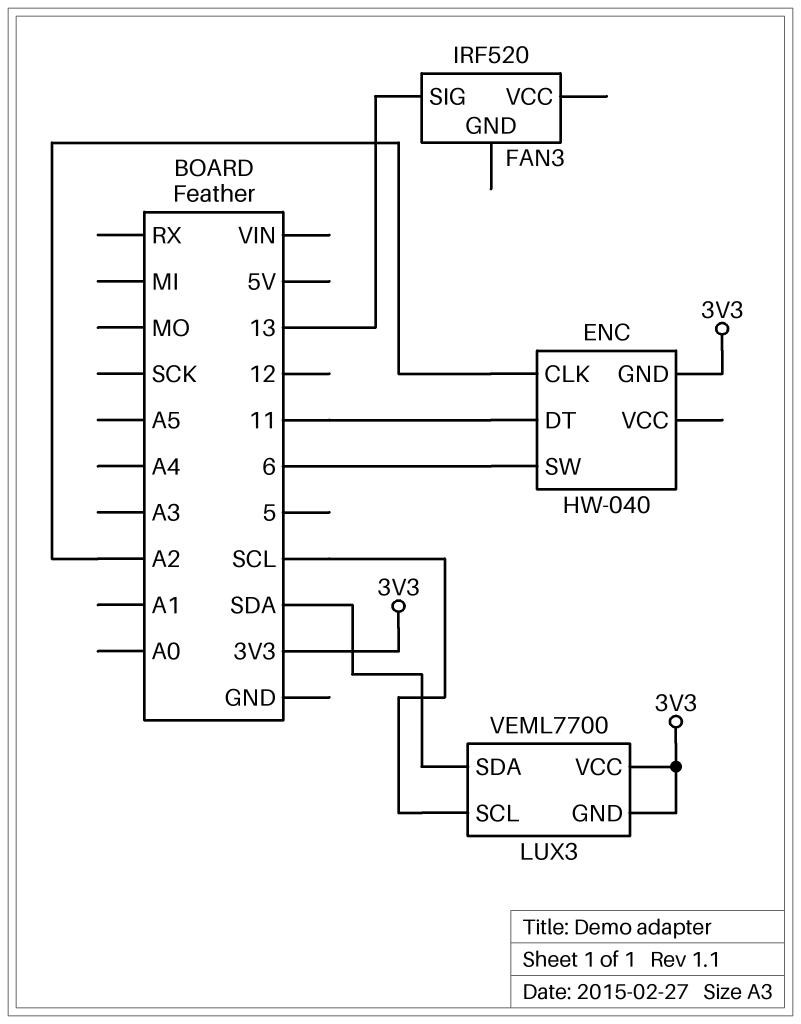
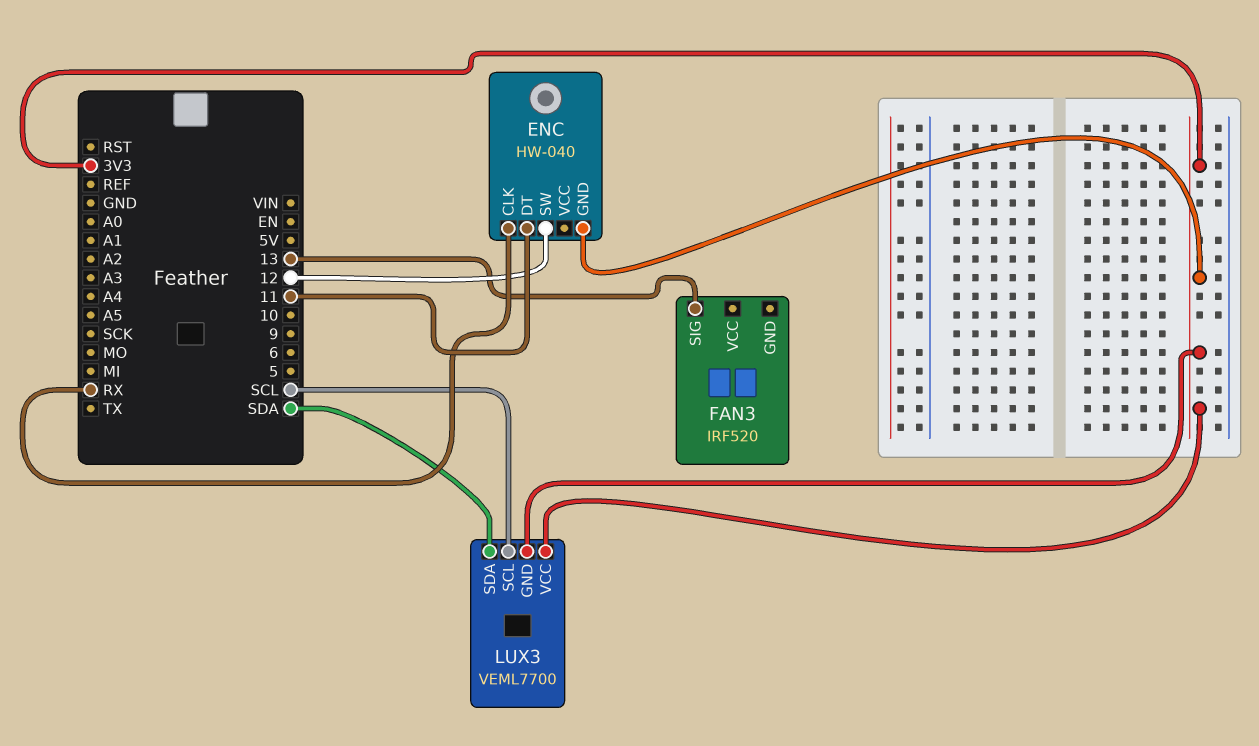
ENC pin CLK: A2 -> RX
ENC pin SW: 6 -> 12

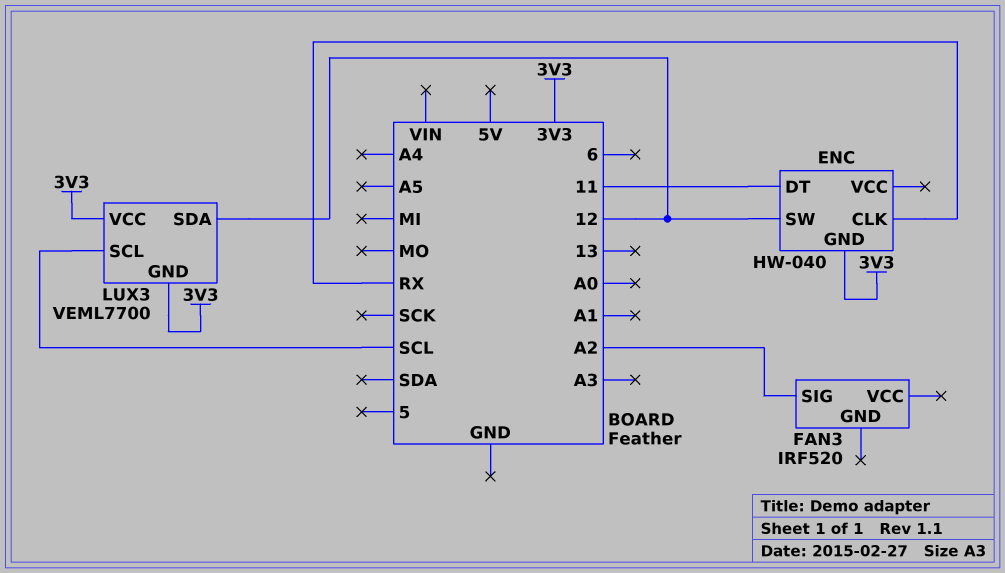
FAN3 pin SIG: 13 -> A2
LUX3 pin SDA: SDA -> 12

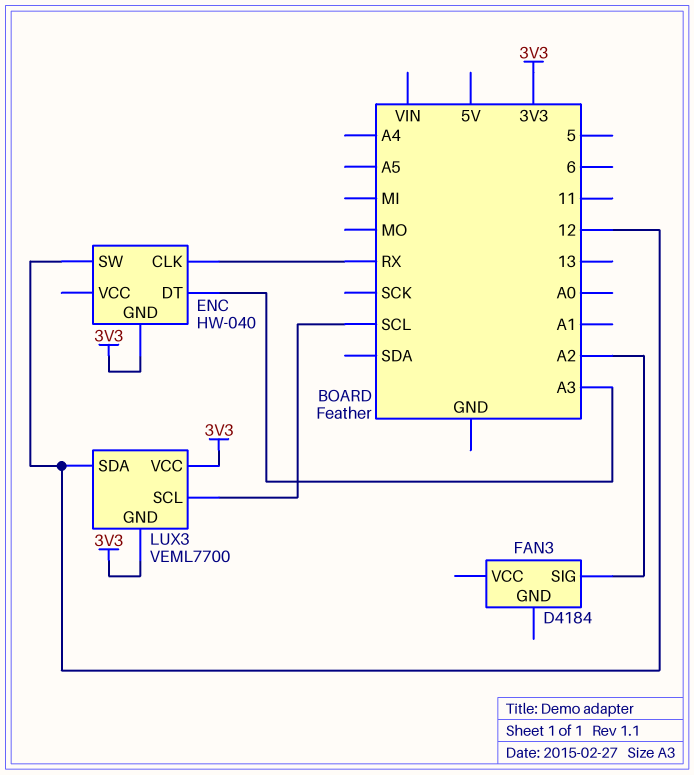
ENC pin DT: 11 -> A3
FAN3: IRF520 -> D4184

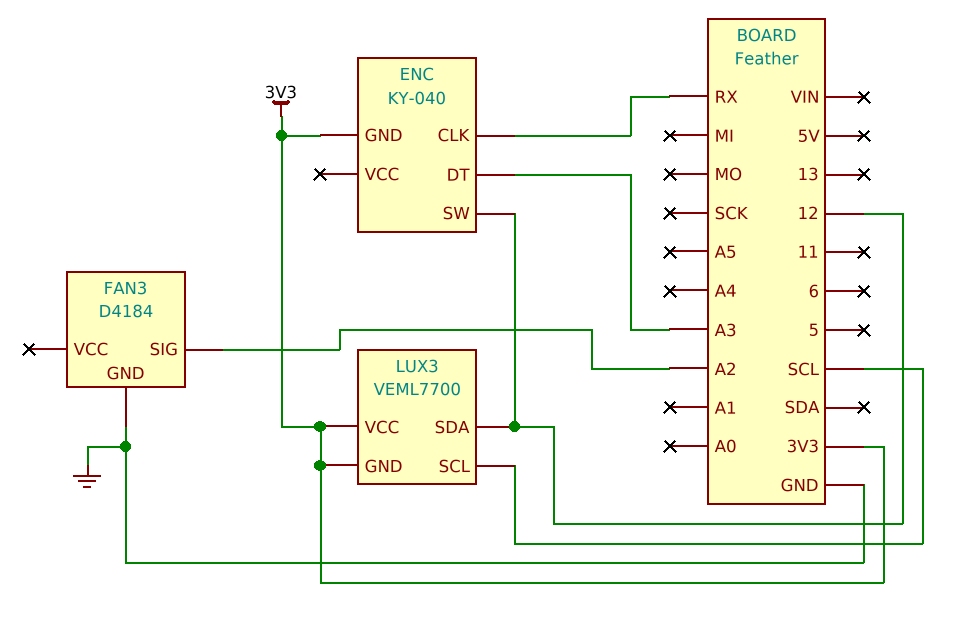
ENC: HW-040 -> KY-040
FAN3 pin GND: none -> GND

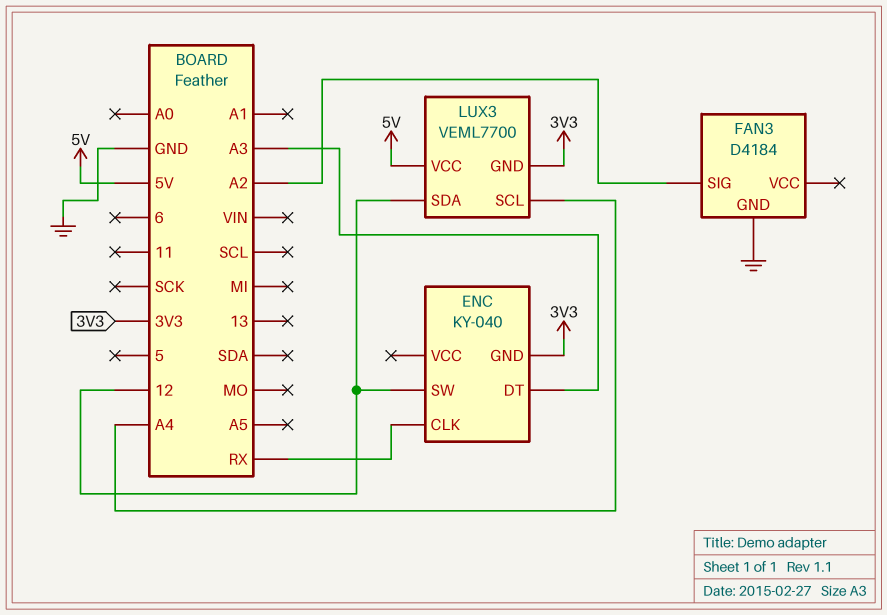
LUX3 pin SCL: SCL -> A4
LUX3 pin VCC: 3V3 -> 5V

